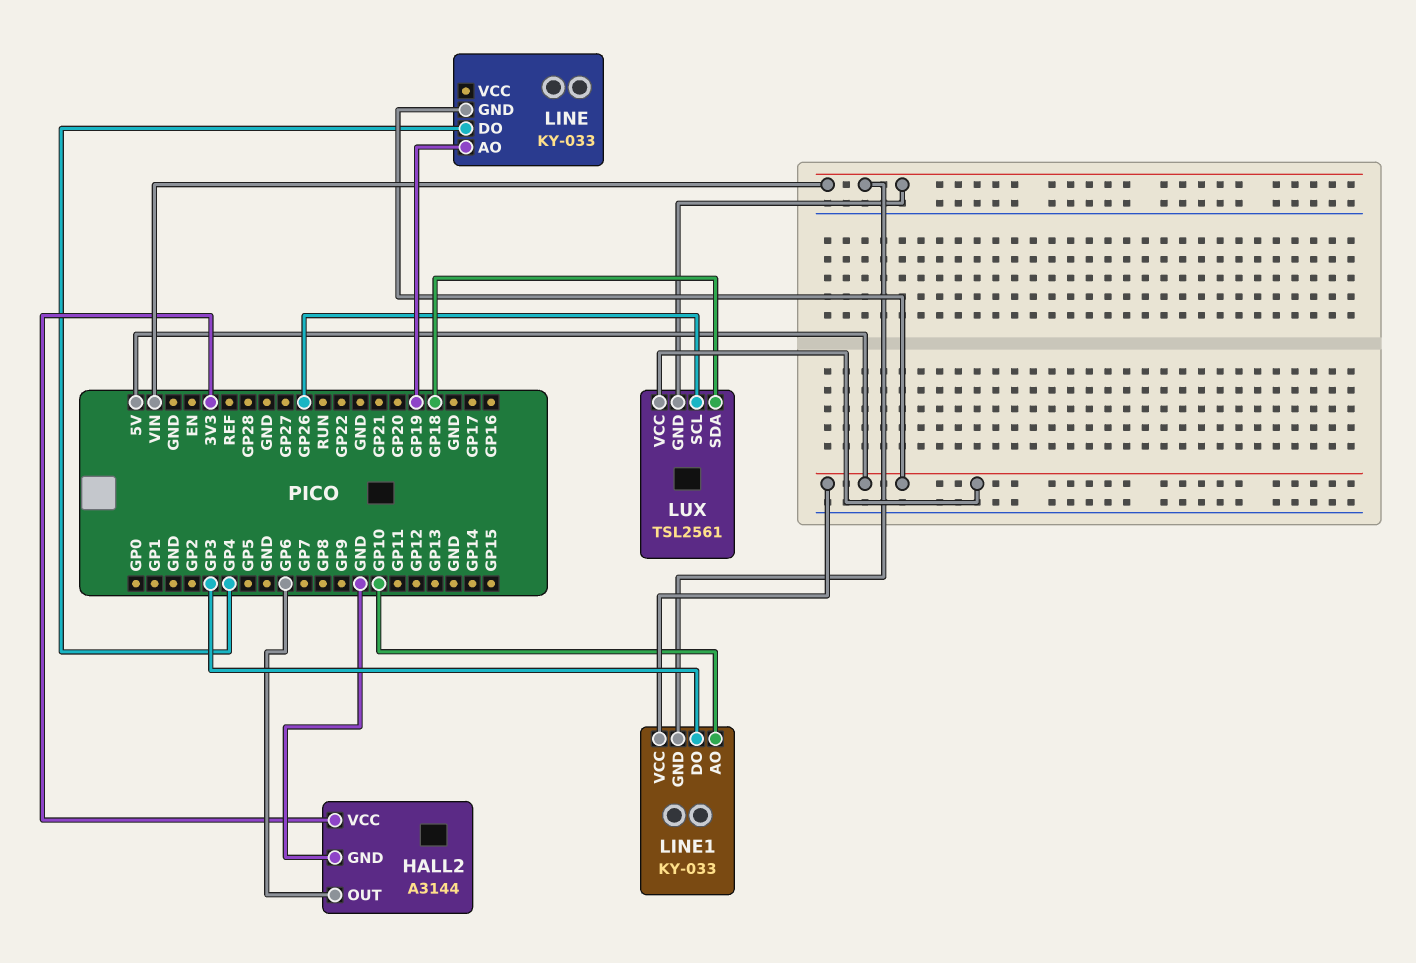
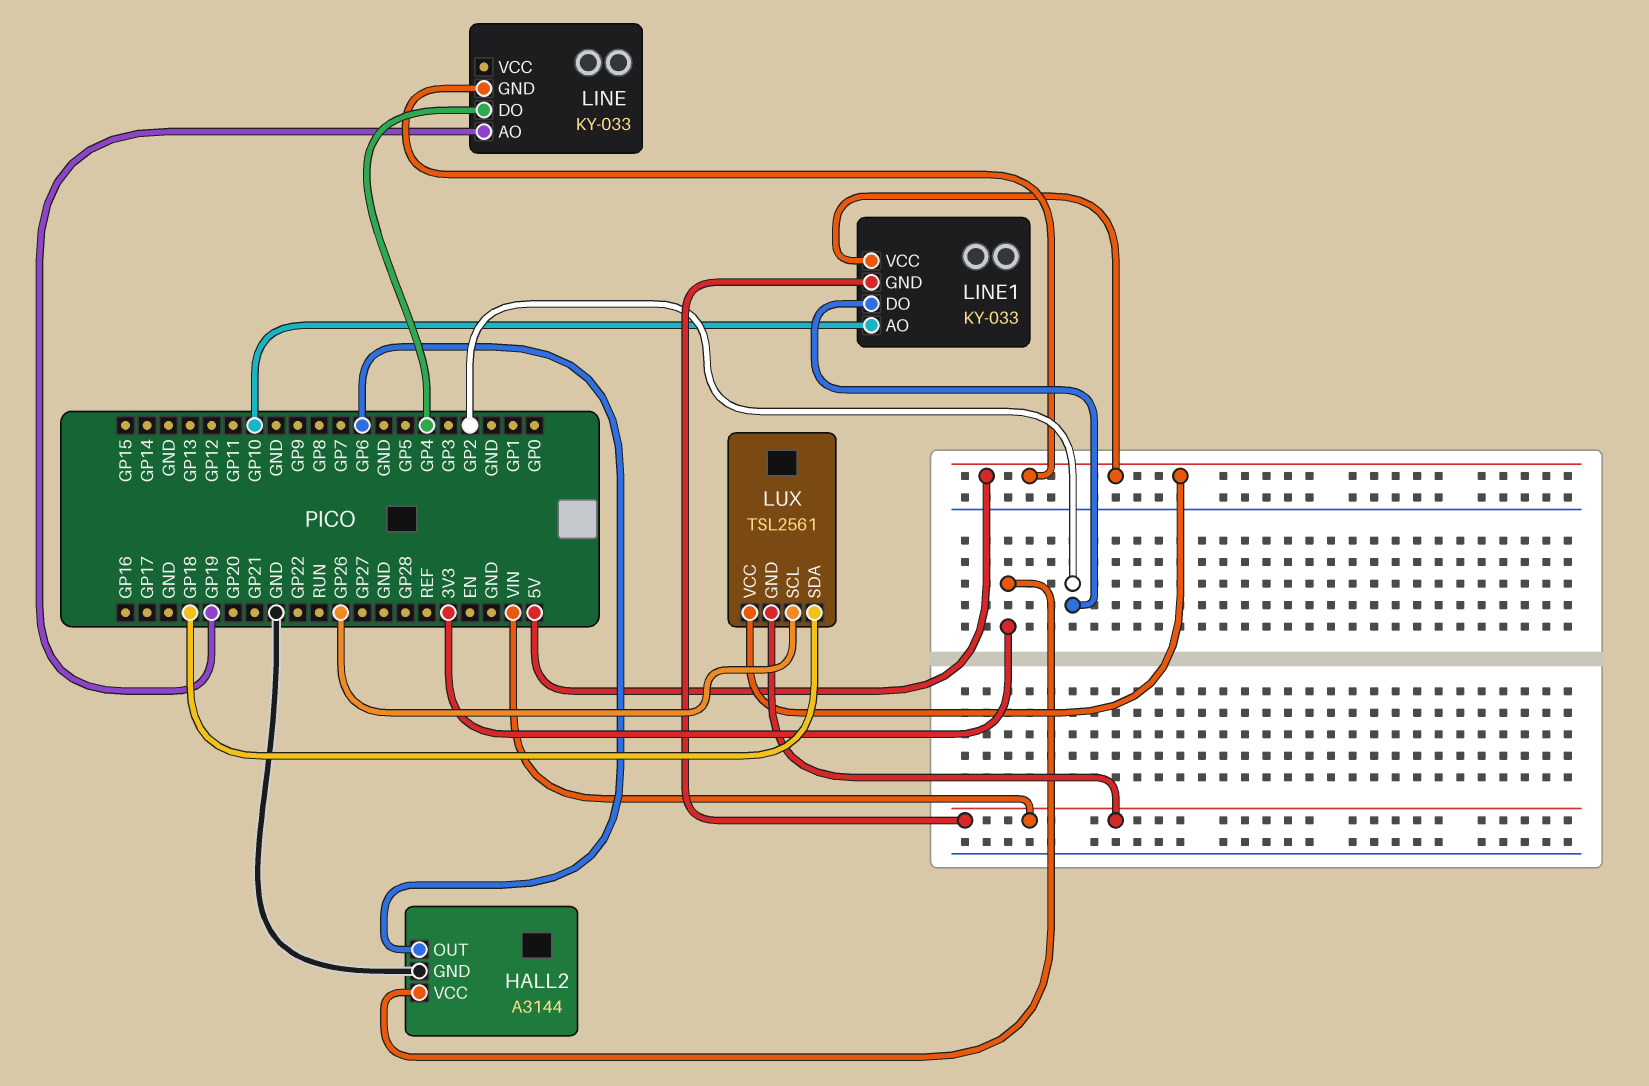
LINE1 pin DO: GP3 -> GP2

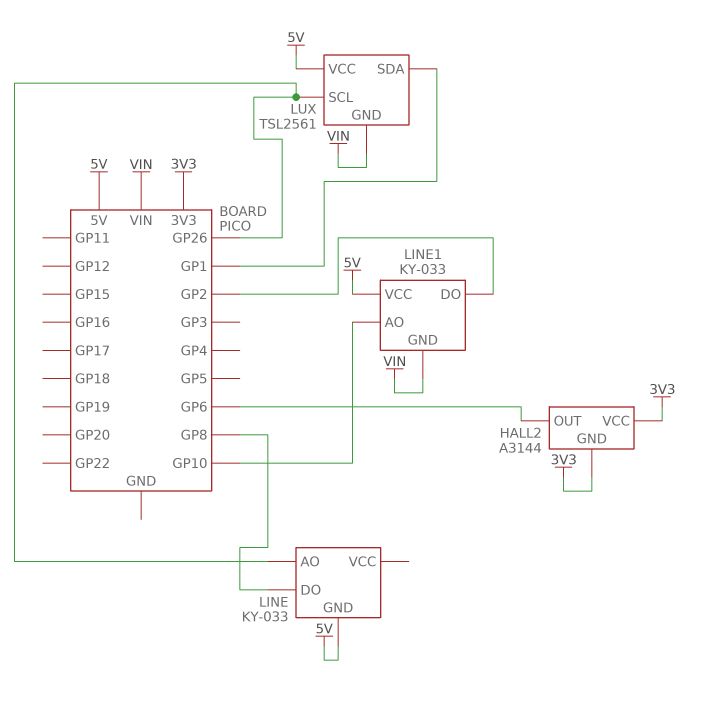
HALL2 pin GND: GND -> 3V3
LINE pin AO: GP19 -> GP26
LINE pin DO: GP4 -> GP8
LUX pin SDA: GP18 -> GP1

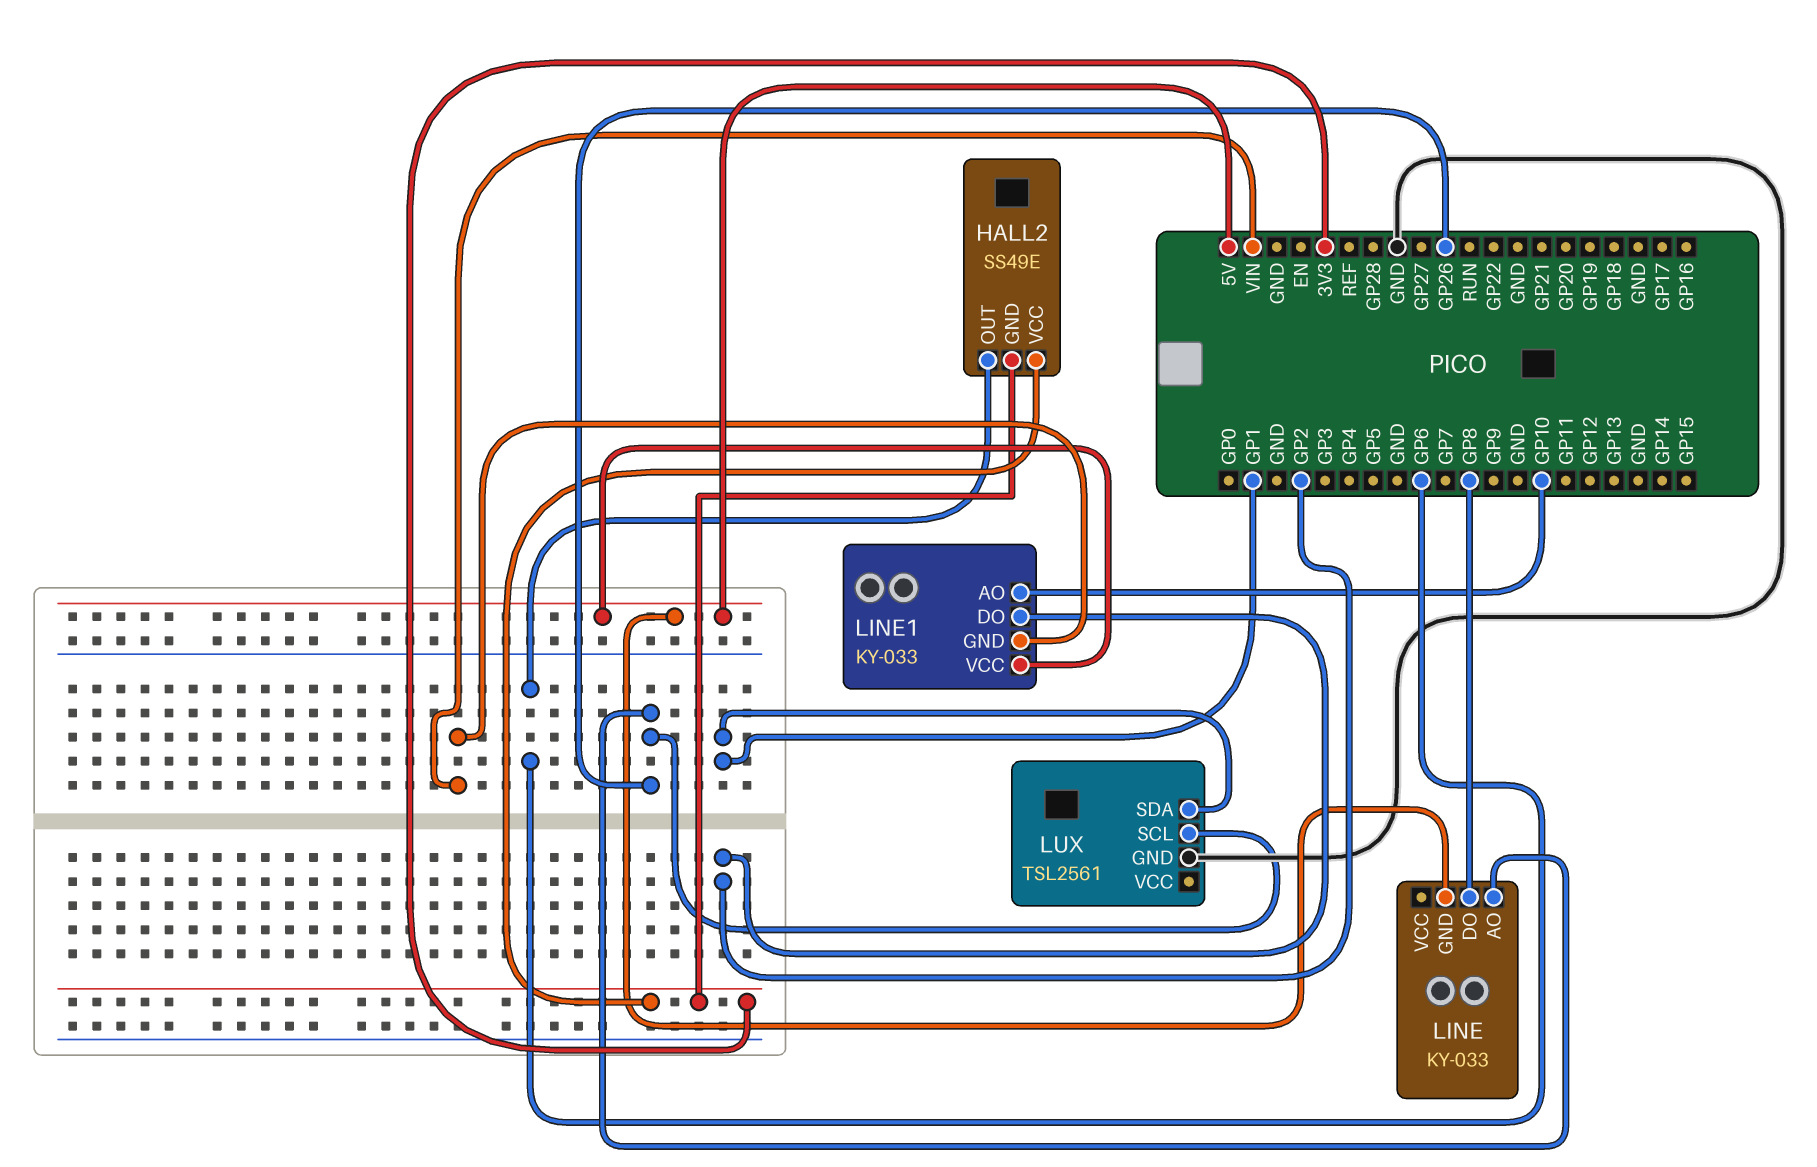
HALL2: A3144 -> SS49E
LUX pin GND: VIN -> GND
LUX pin VCC: 5V -> none

